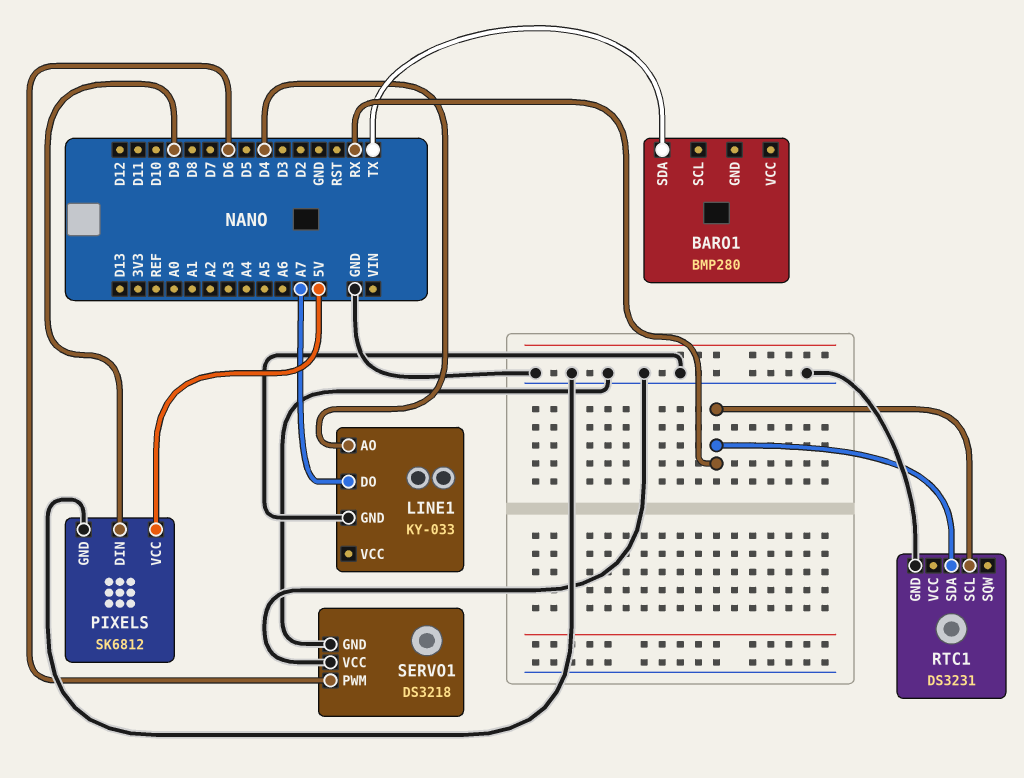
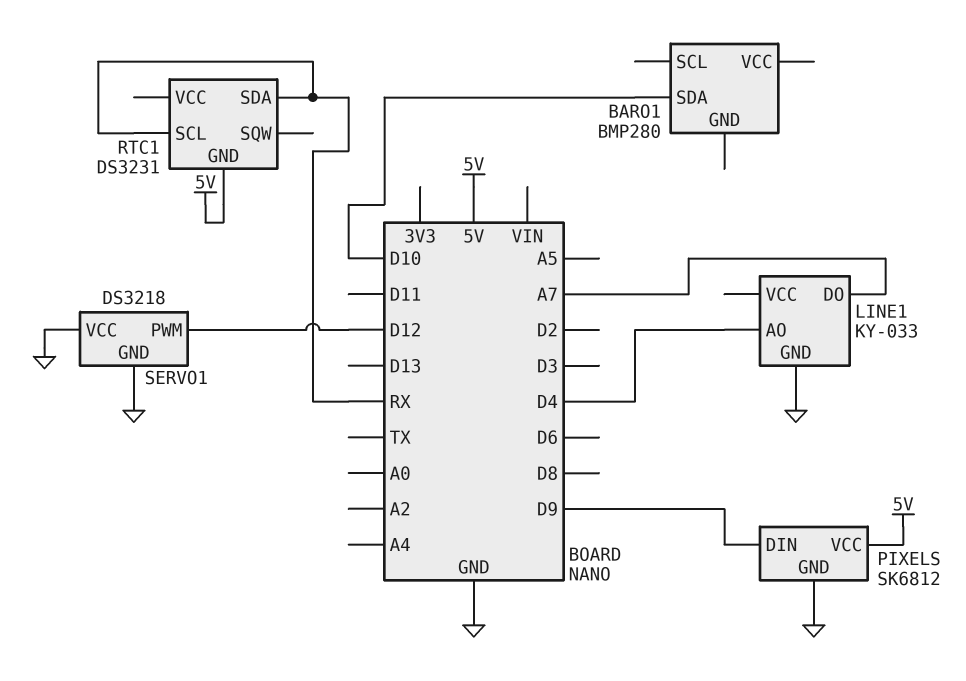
BARO1 pin SDA: TX -> D10
RTC1 pin GND: GND -> 5V
SERVO1 pin PWM: D6 -> D12

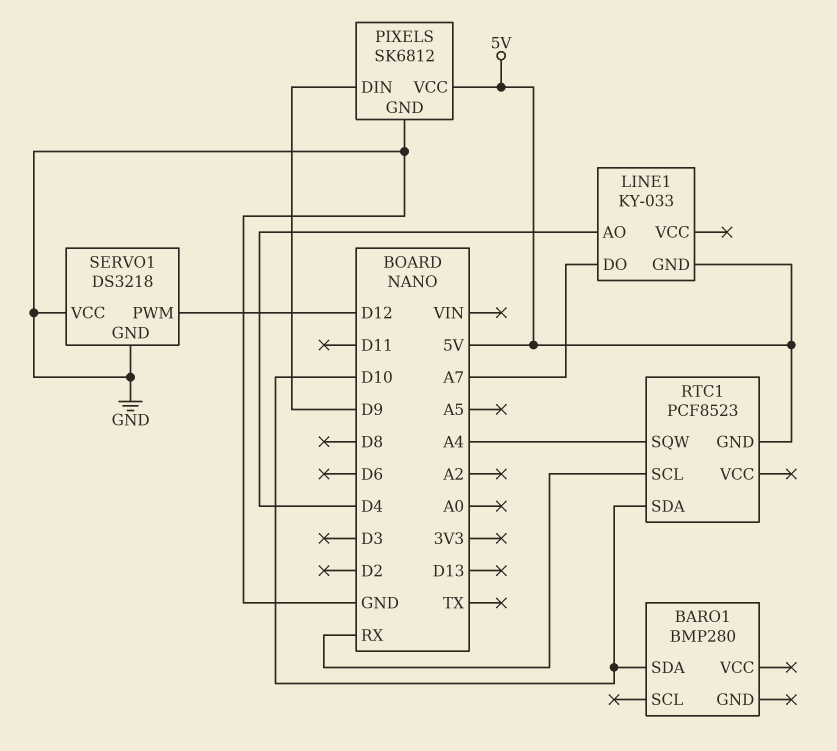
LINE1 pin GND: GND -> 5V
RTC1: DS3231 -> PCF8523
RTC1 pin SDA: RX -> D10
RTC1 pin SQW: none -> A4

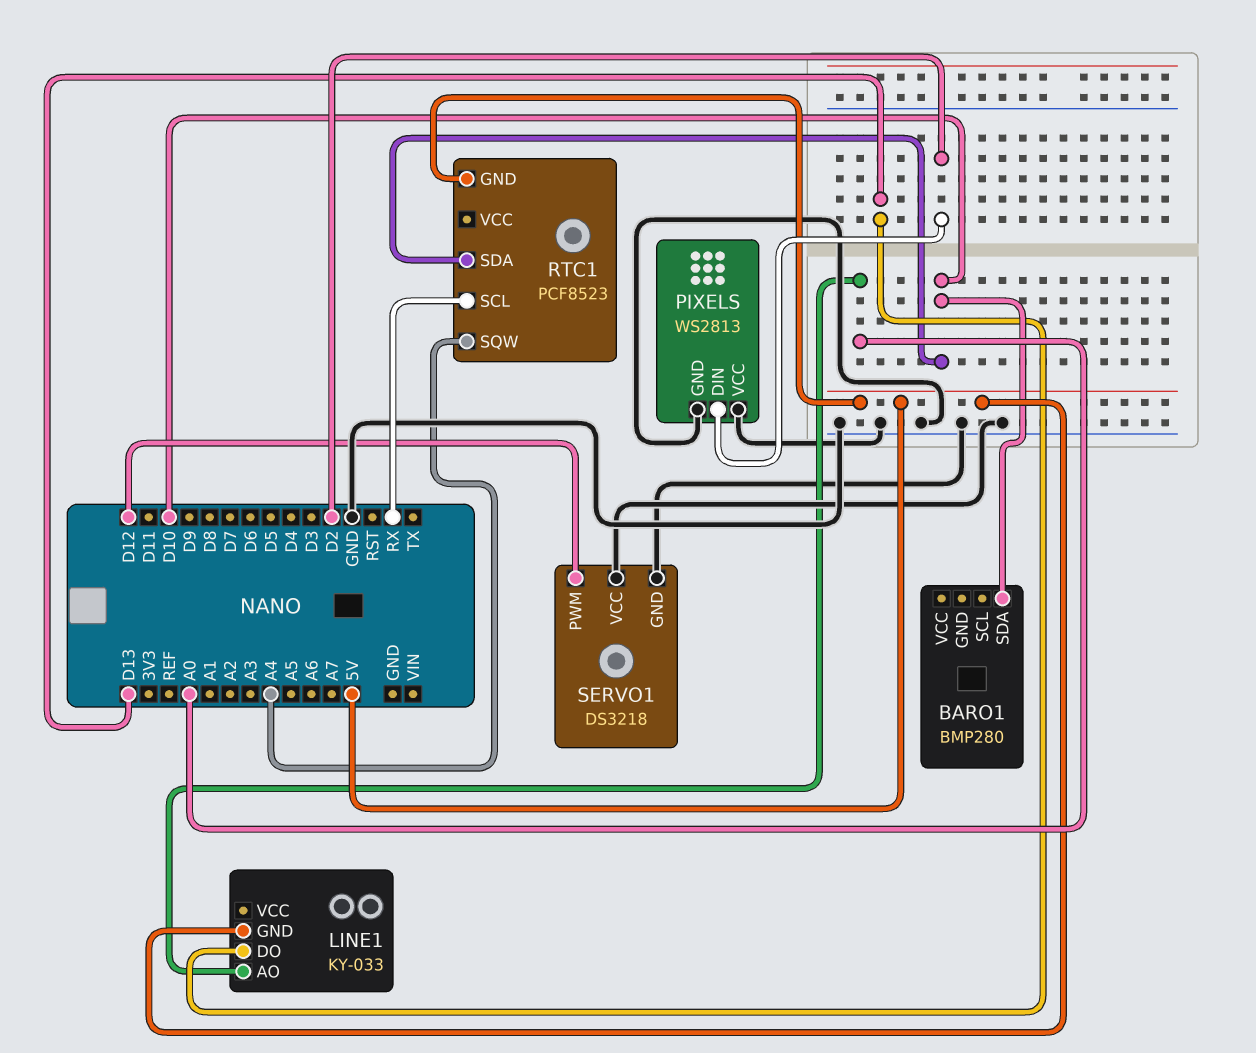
LINE1 pin AO: D4 -> A0
LINE1 pin DO: A7 -> D13
PIXELS: SK6812 -> WS2813
PIXELS pin DIN: D9 -> D2
PIXELS pin VCC: 5V -> GND

